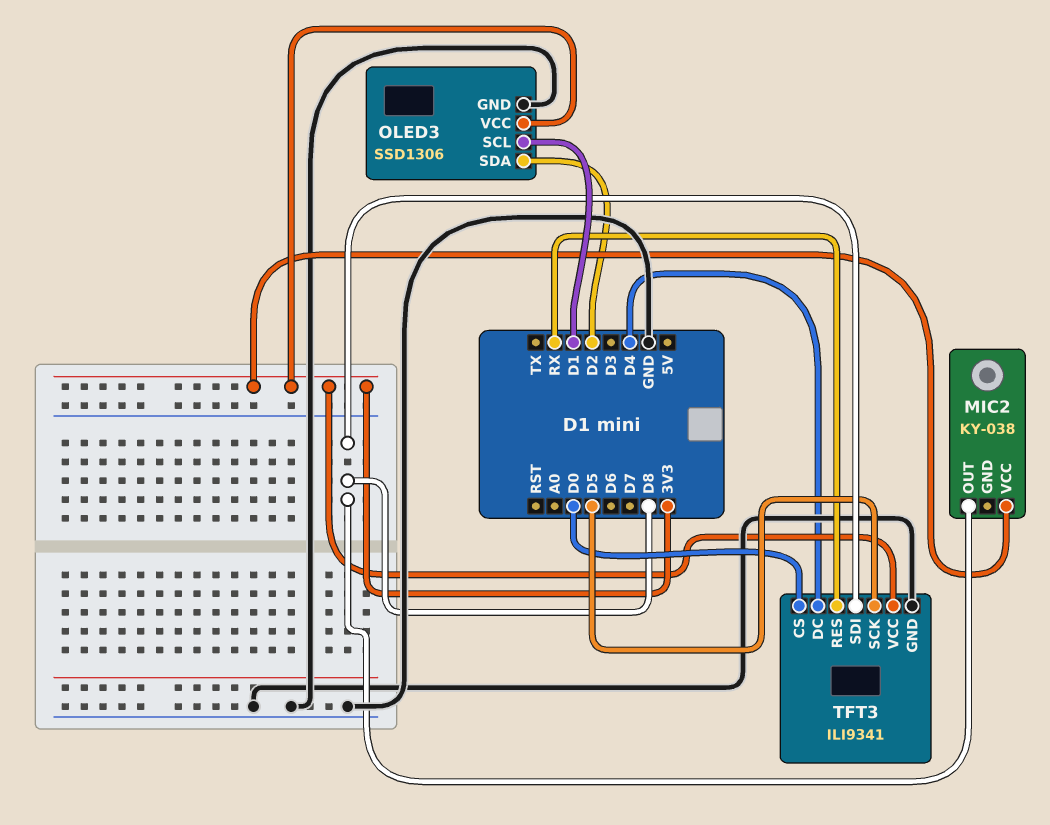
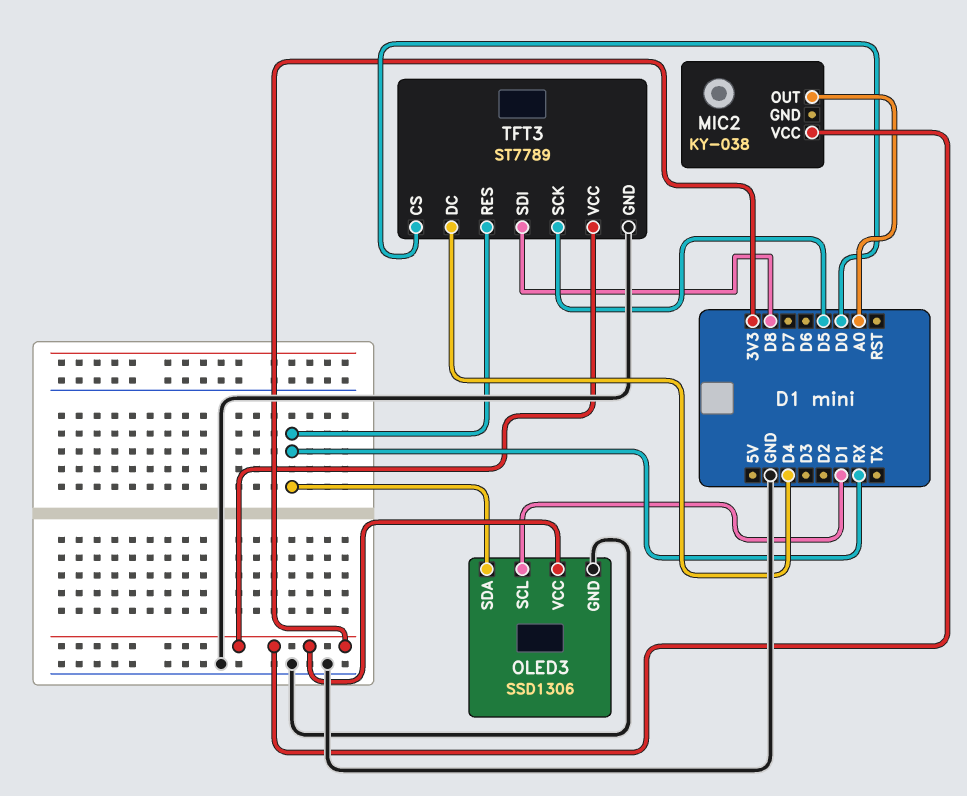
MIC2 pin OUT: D8 -> A0
OLED3 pin SDA: D2 -> RX
TFT3: ILI9341 -> ST7789

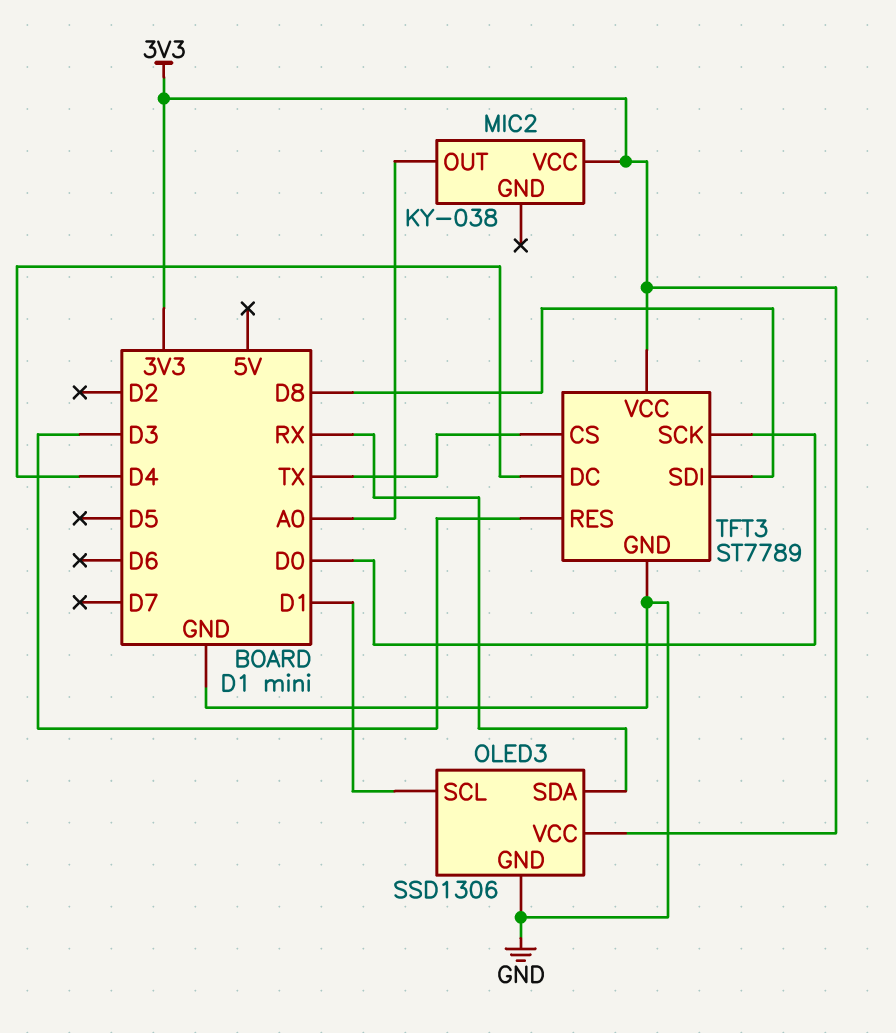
TFT3 pin CS: D0 -> TX
TFT3 pin RES: RX -> D3
TFT3 pin SCK: D5 -> D0

